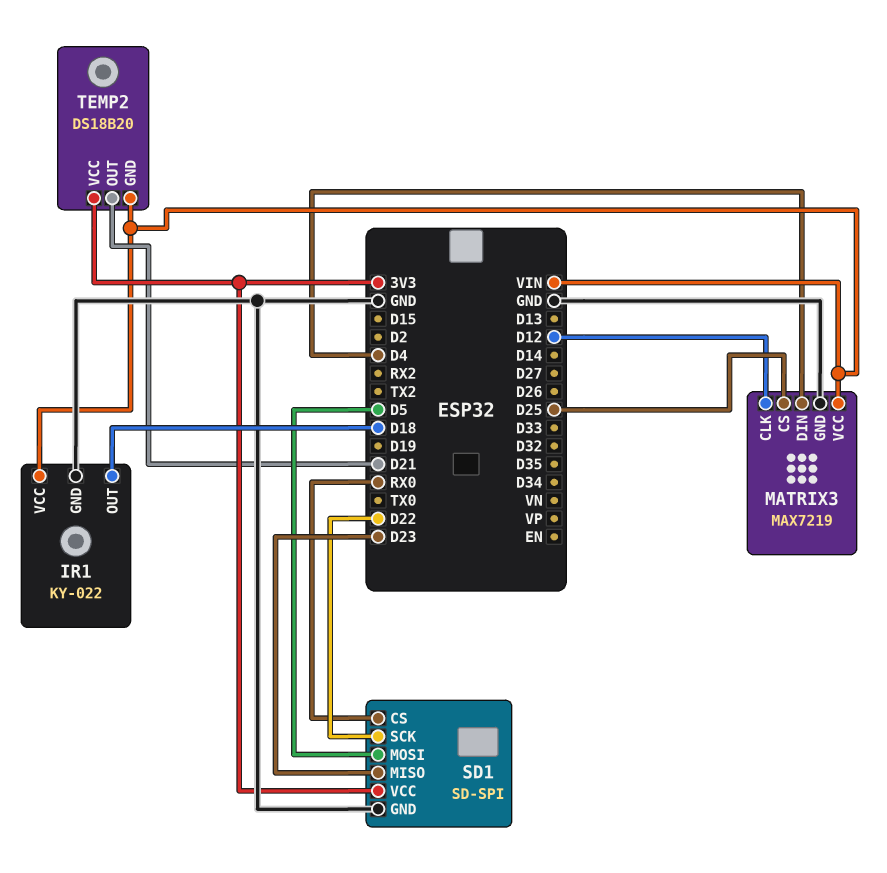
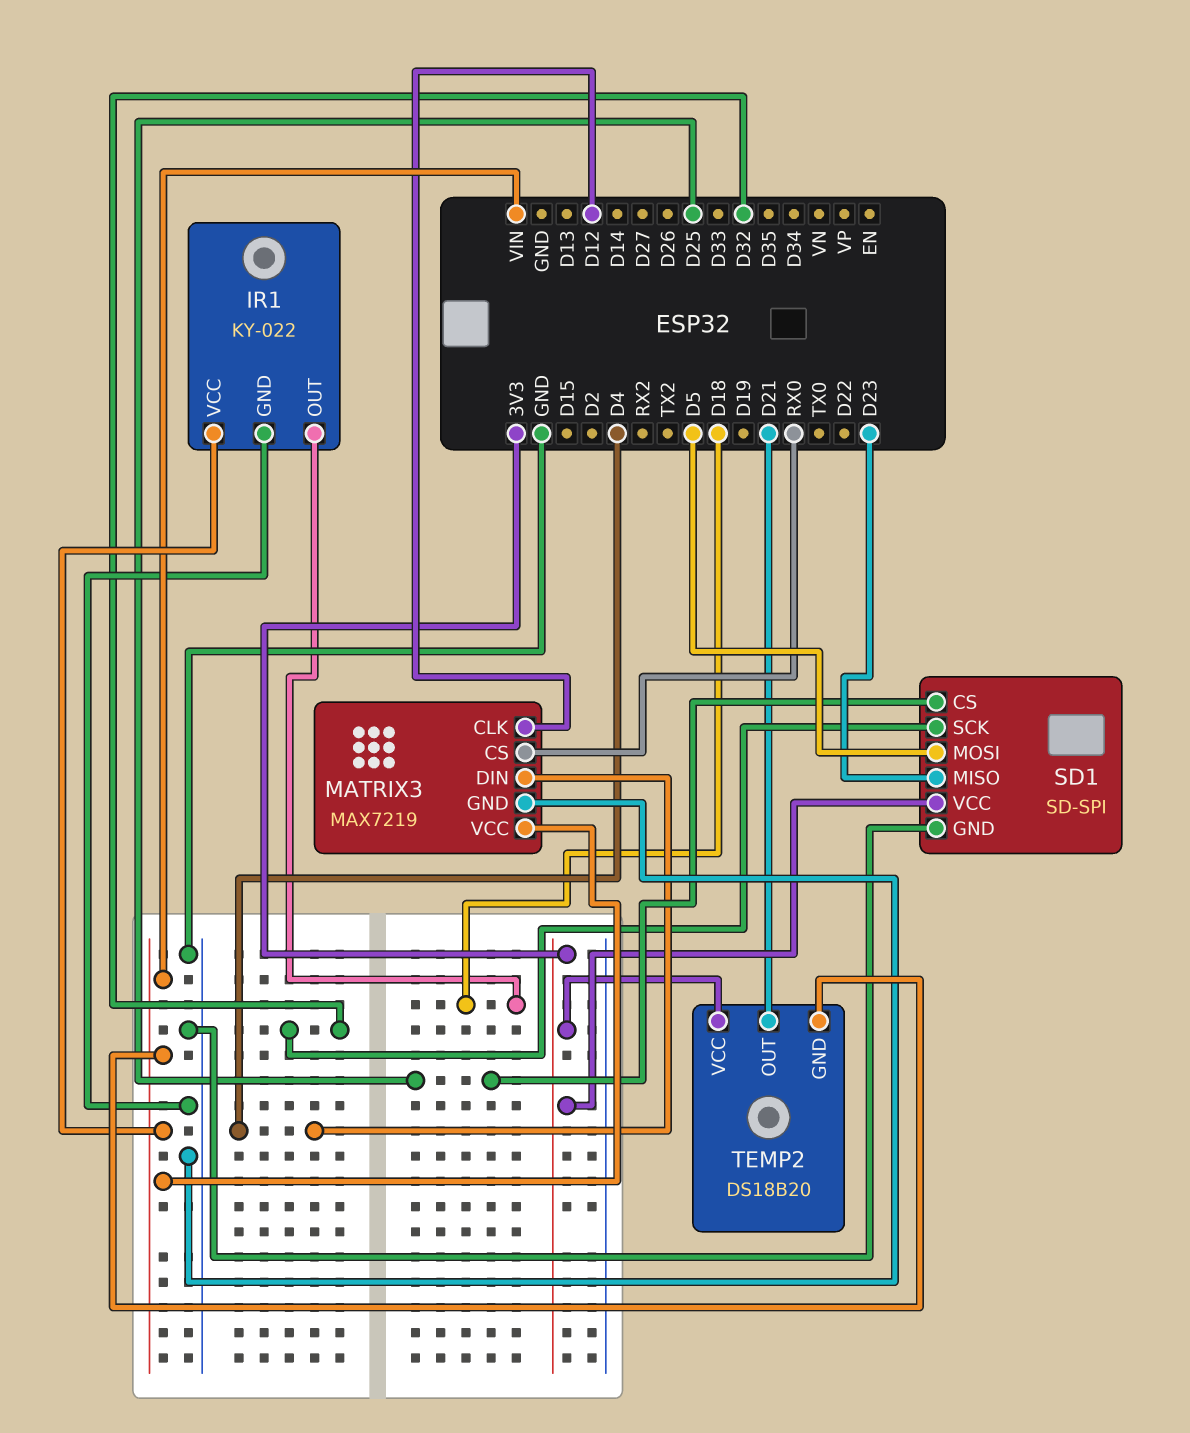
MATRIX3 pin CS: D25 -> RX0
SD1 pin CS: RX0 -> D25
SD1 pin SCK: D22 -> D32

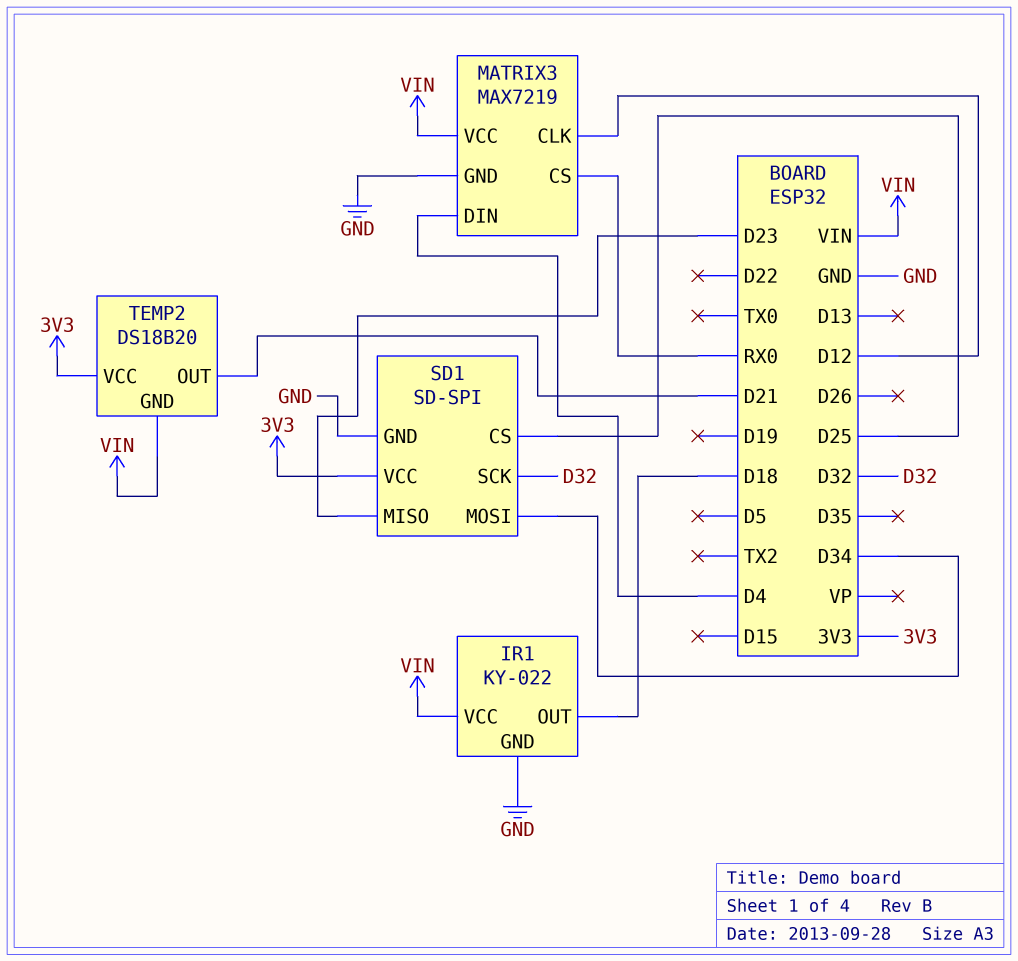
SD1 pin MOSI: D5 -> D34

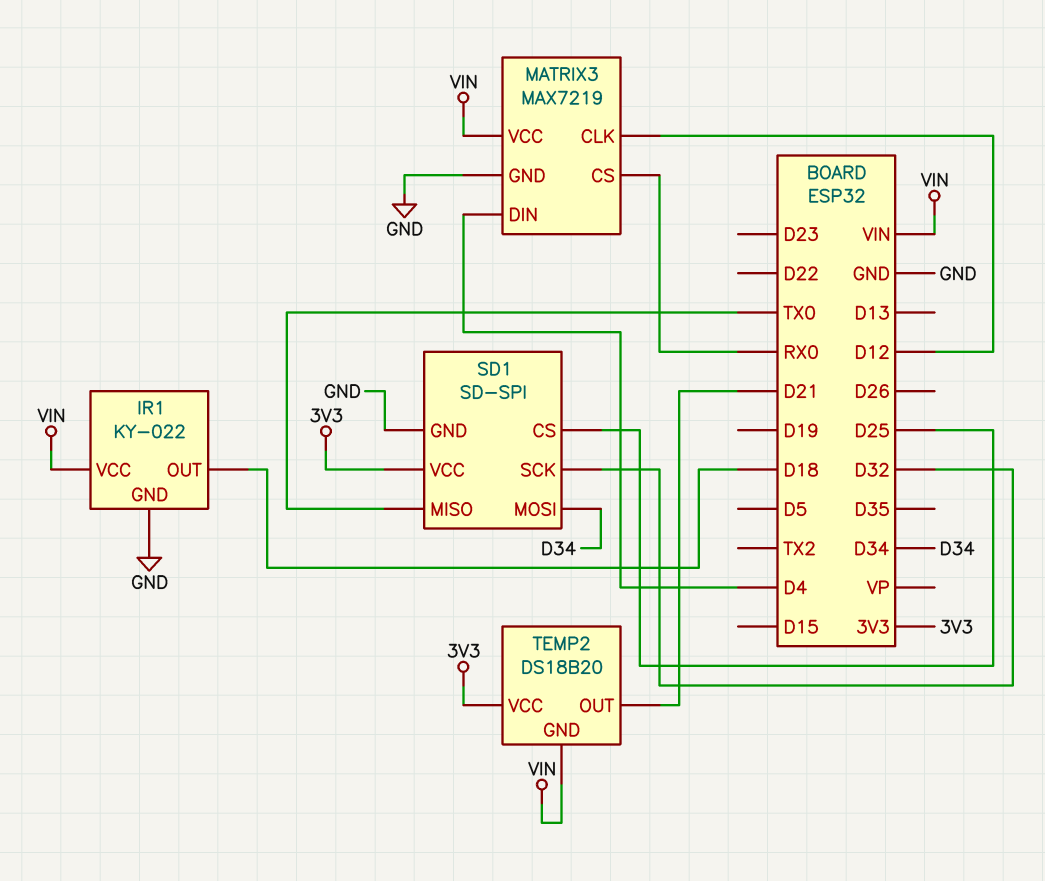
SD1 pin MISO: D23 -> TX0

